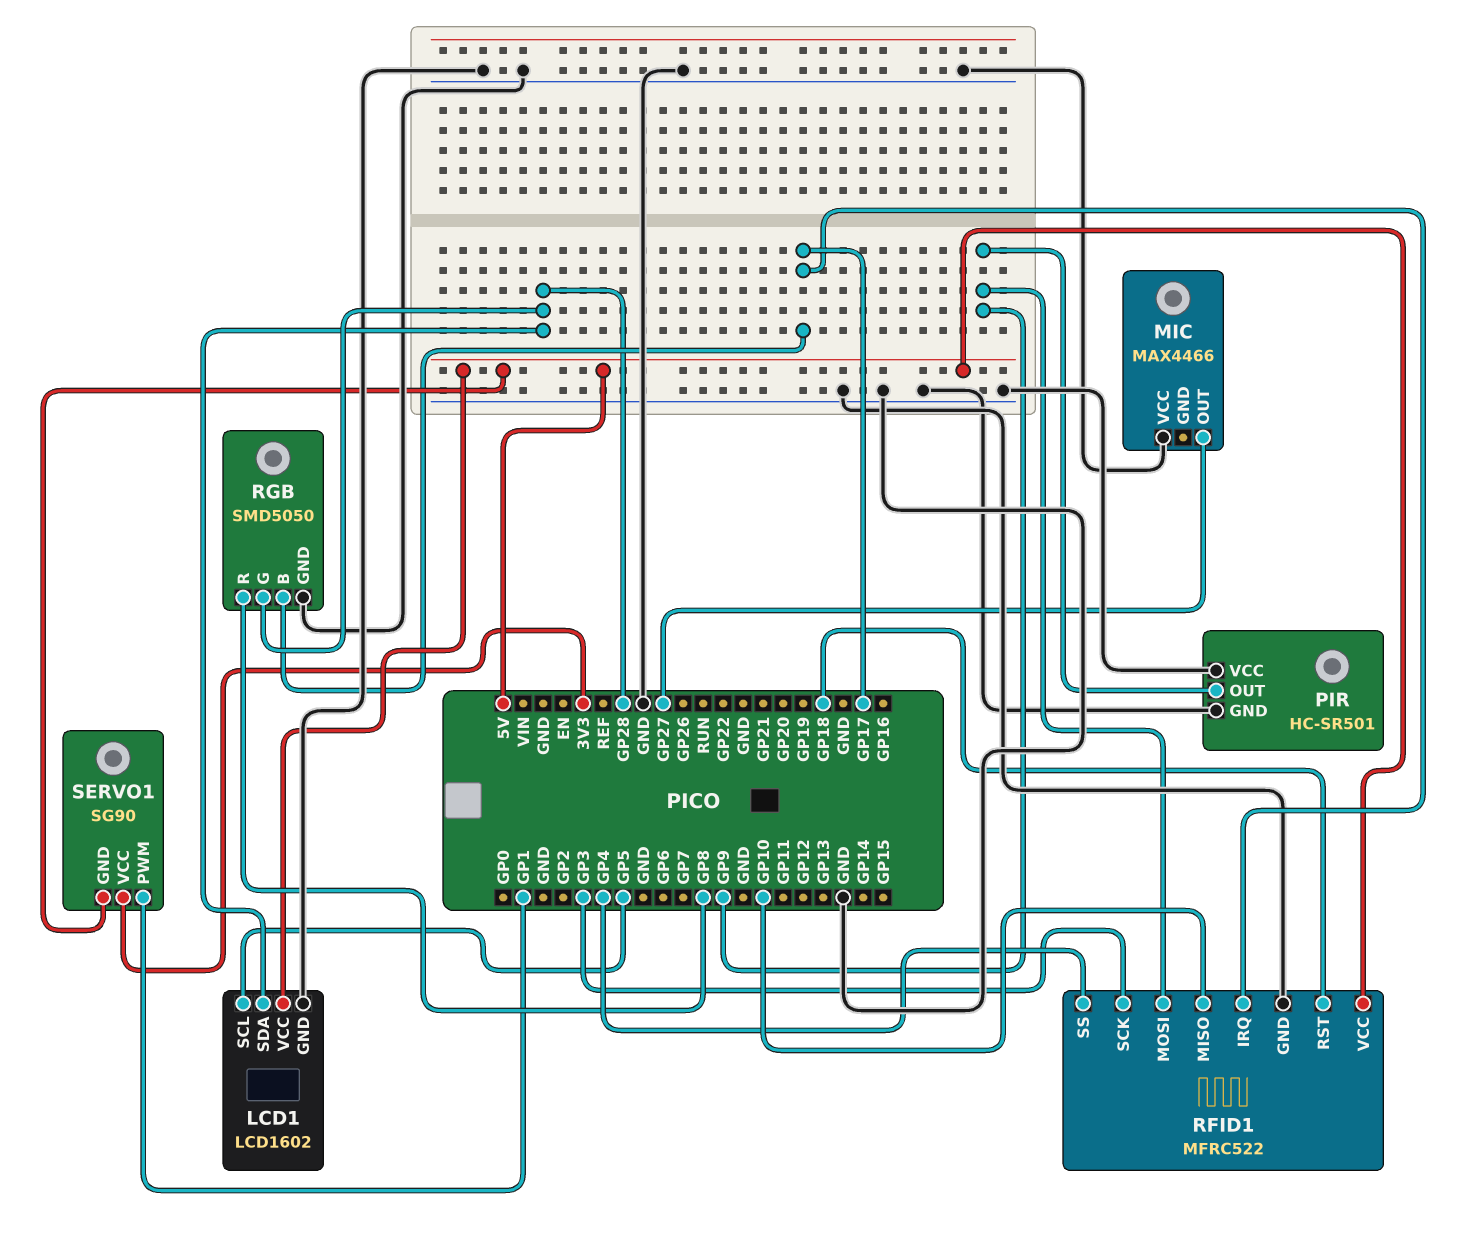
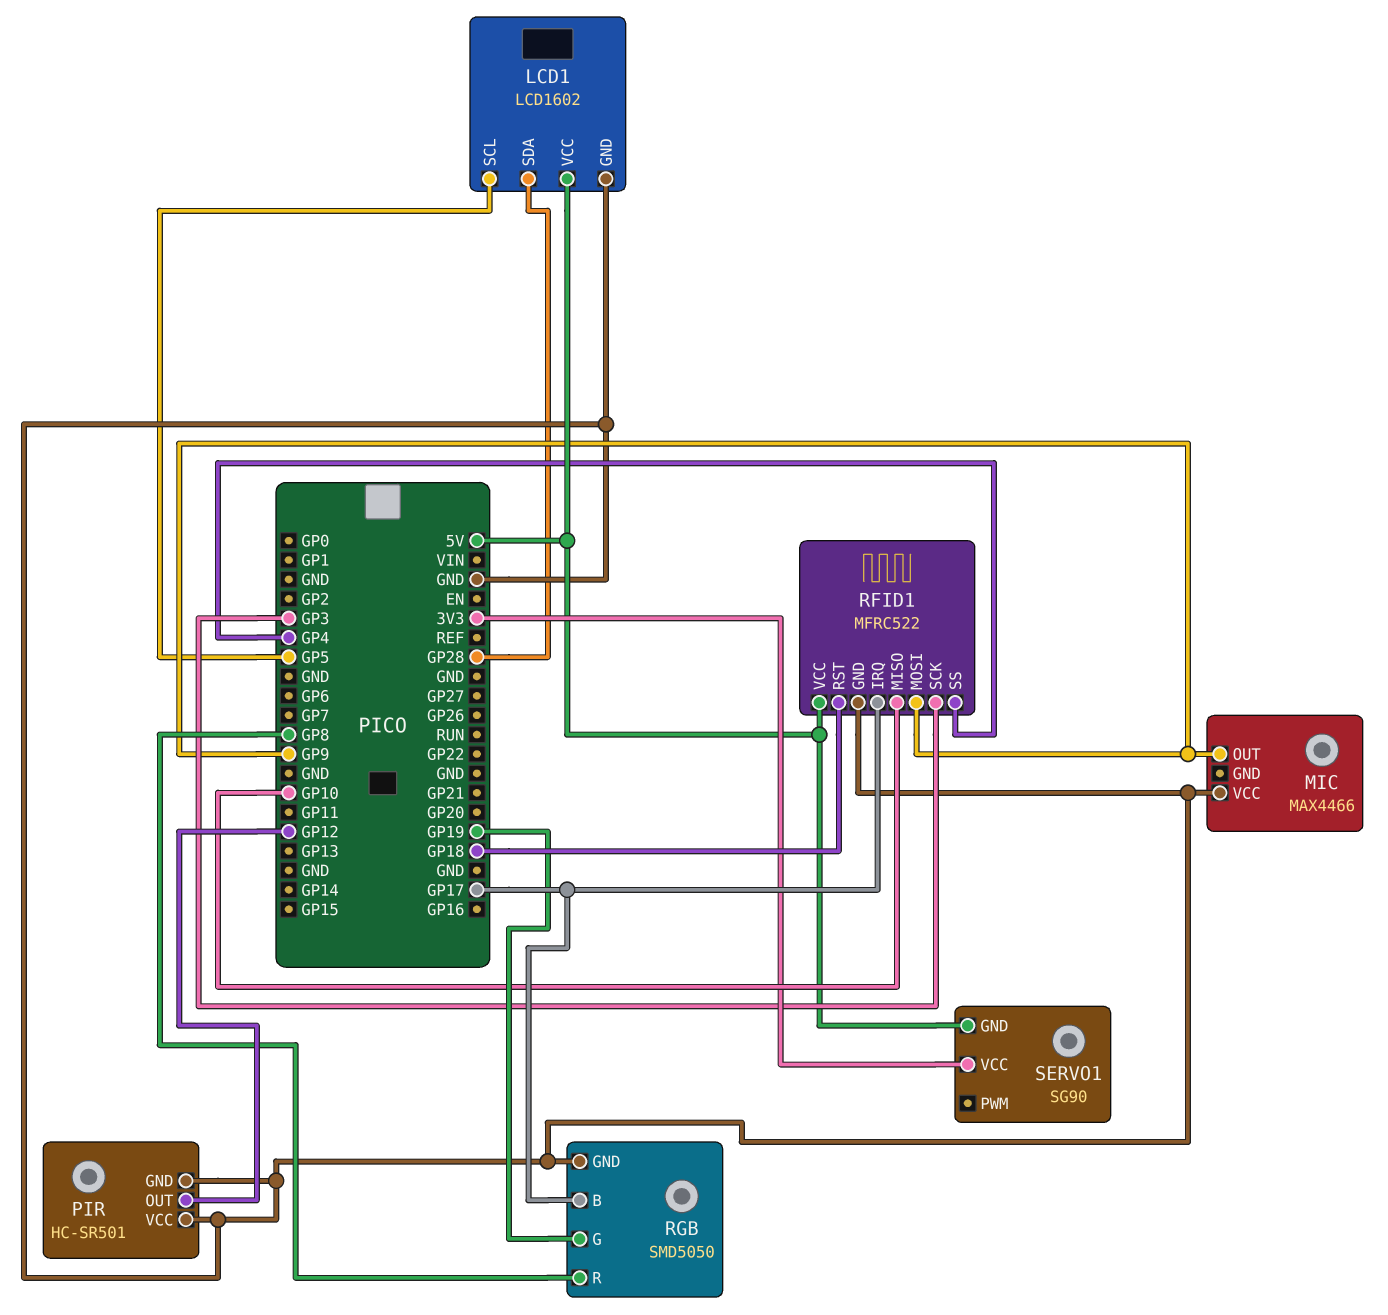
MIC pin OUT: GP27 -> GP9
PIR pin OUT: GP9 -> GP12
RGB pin G: GP28 -> GP19
SERVO1 pin PWM: GP1 -> none

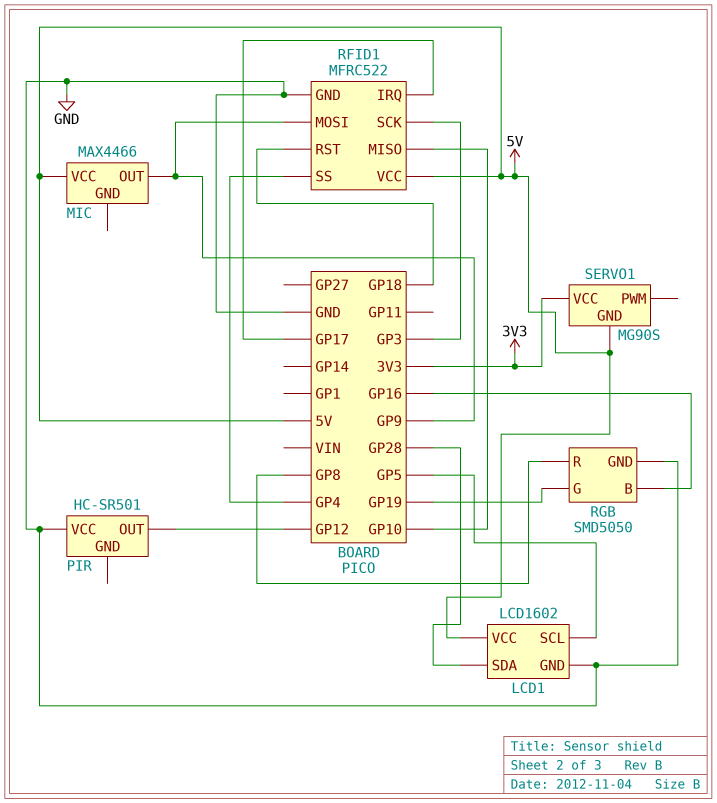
MIC pin VCC: GND -> 5V
PIR pin GND: GND -> none
RGB pin B: GP17 -> GP16
SERVO1: SG90 -> MG90S

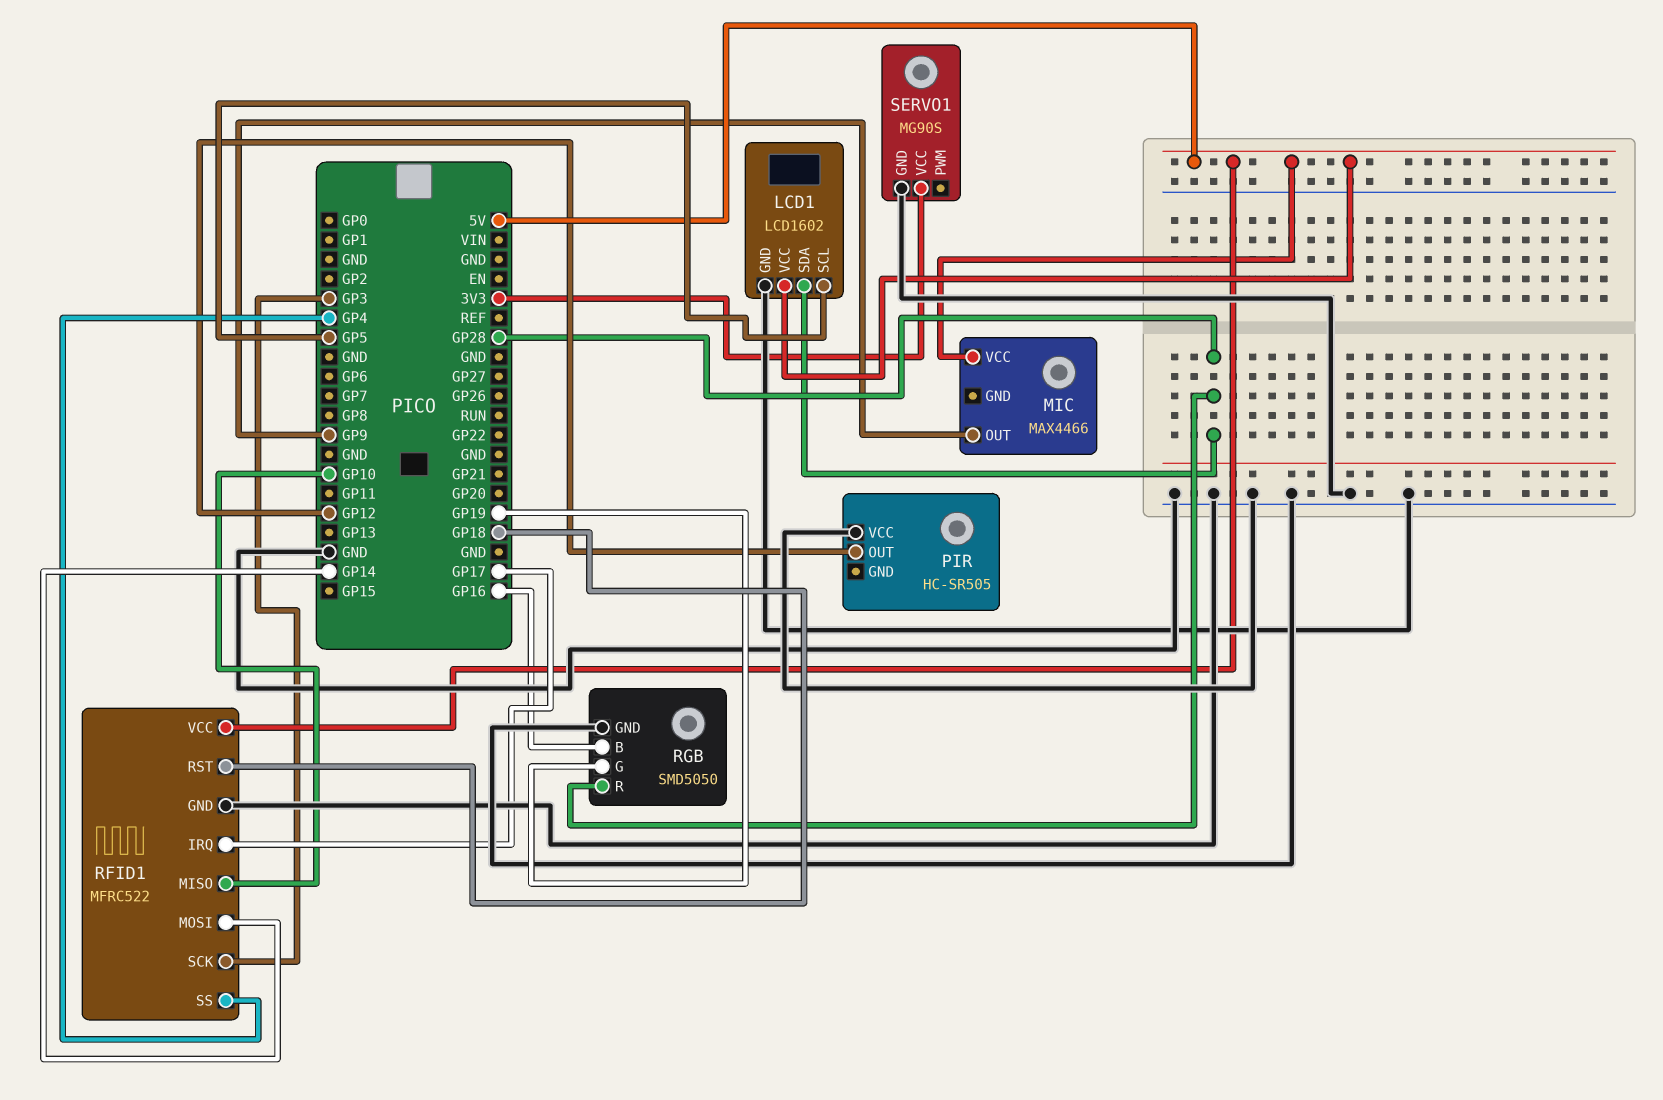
PIR: HC-SR501 -> HC-SR505
RFID1 pin MOSI: GP9 -> GP14
RGB pin R: GP8 -> GP28
SERVO1 pin GND: 5V -> GND

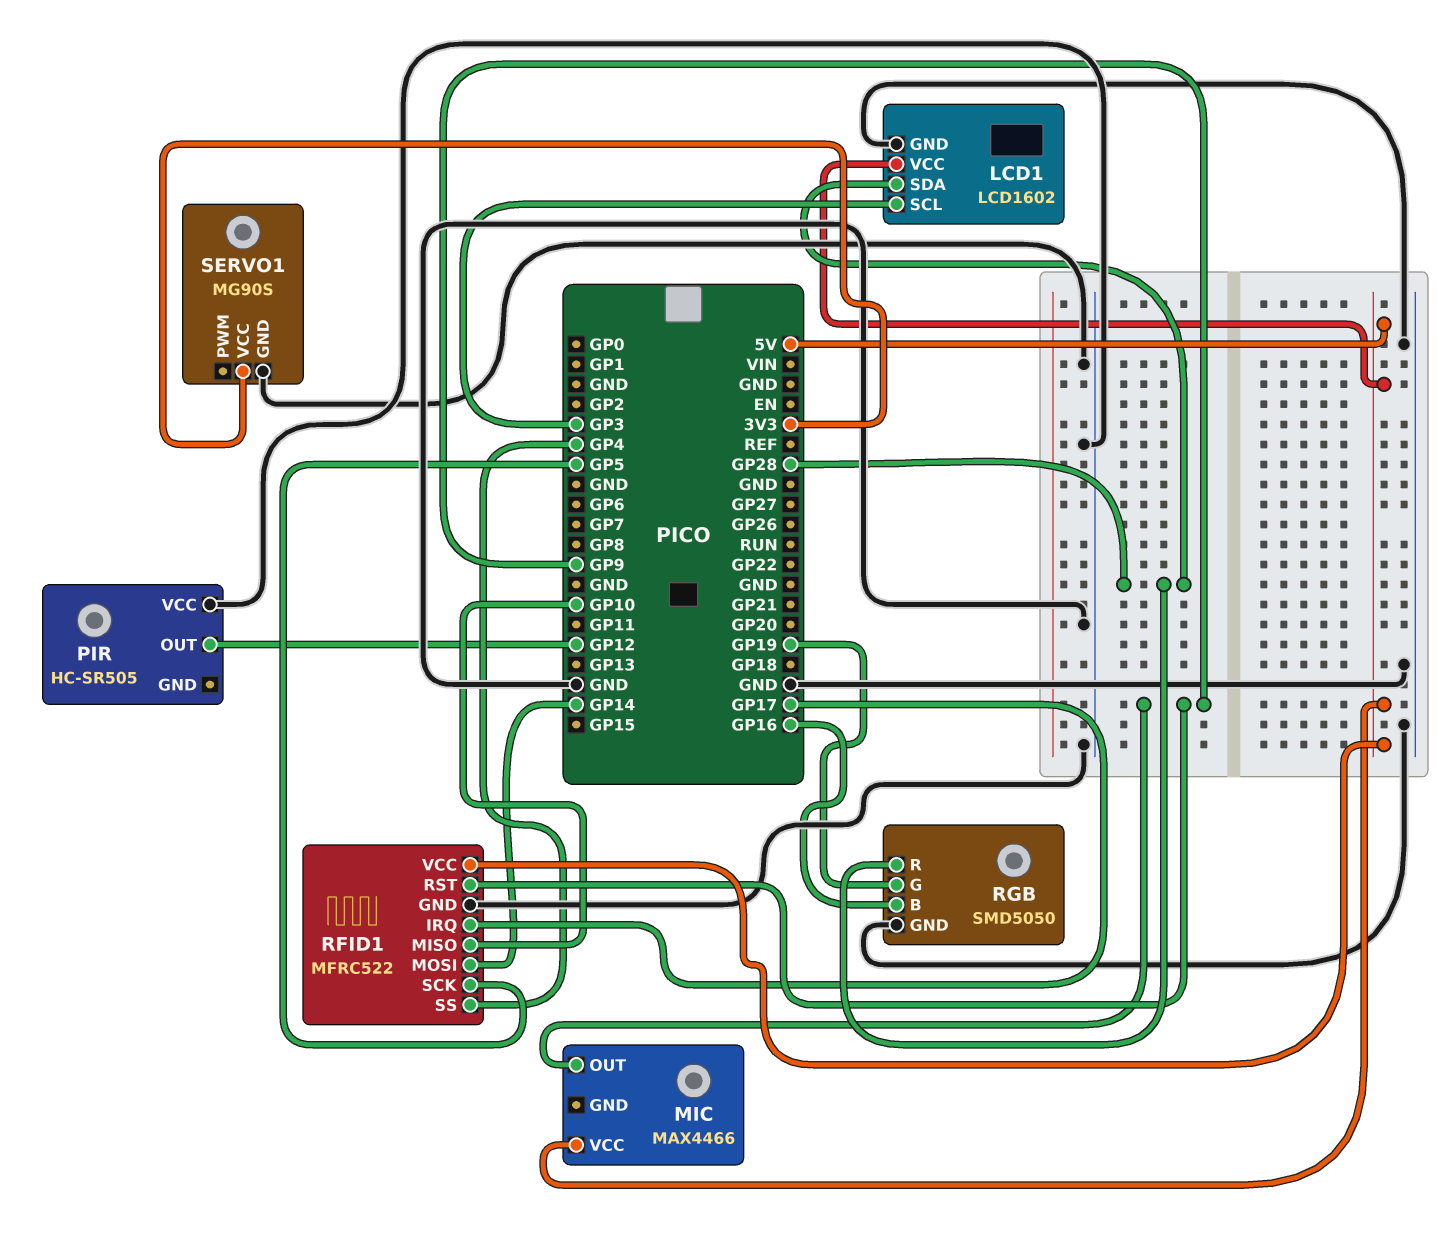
LCD1 pin SCL: GP5 -> GP3
RFID1 pin RST: GP18 -> GP9
RFID1 pin SCK: GP3 -> GP5

